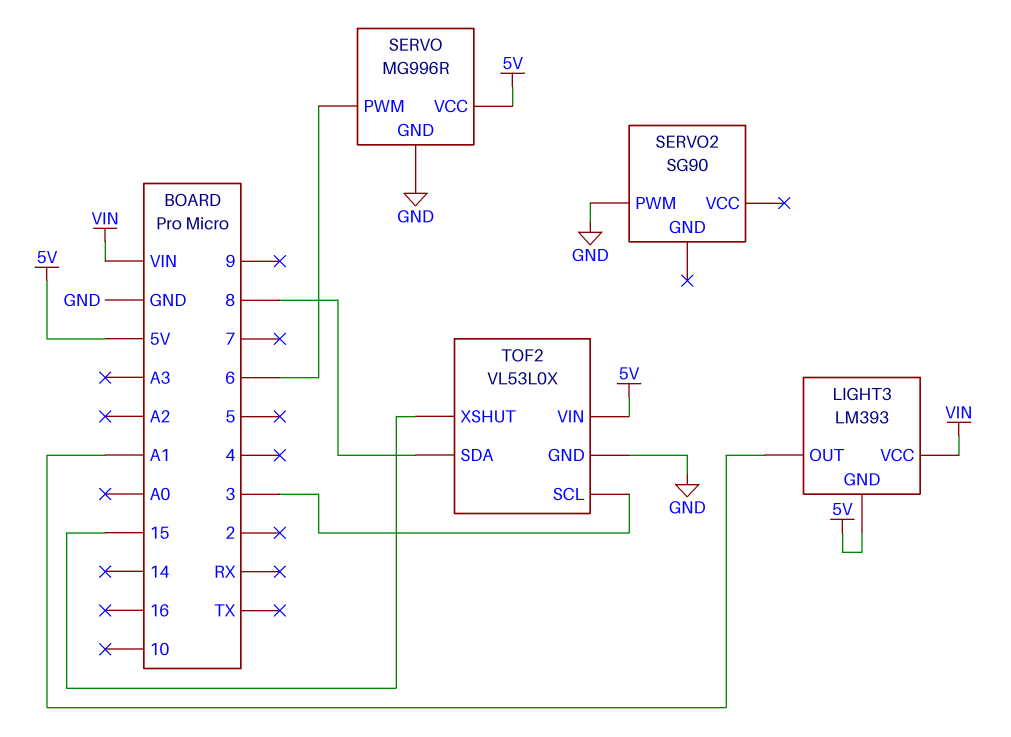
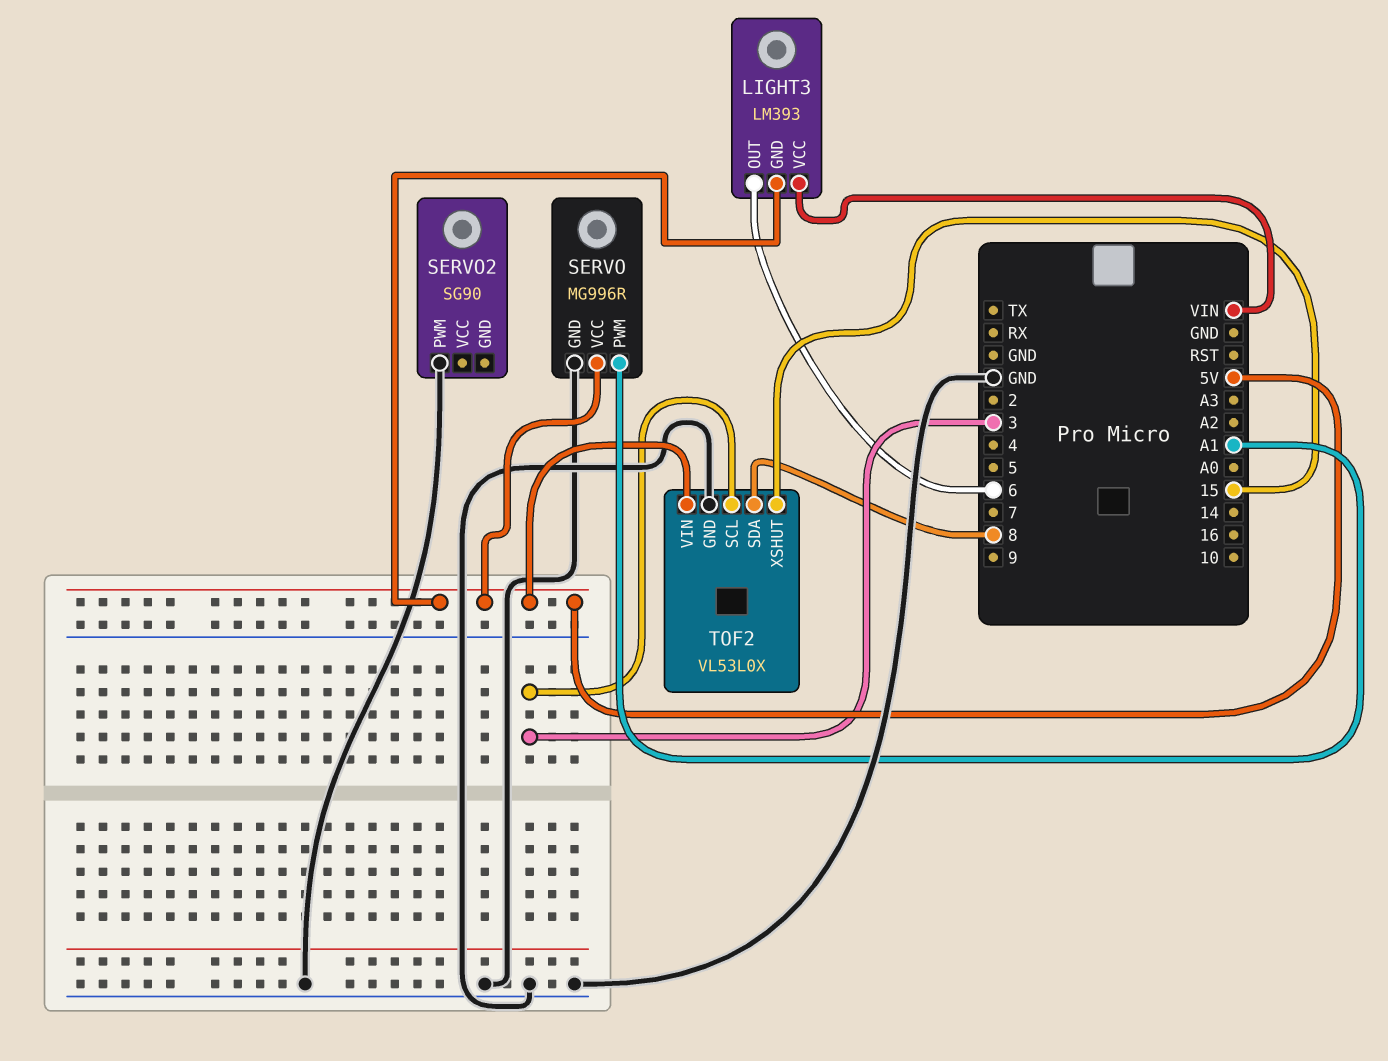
LIGHT3 pin OUT: A1 -> 6
SERVO pin PWM: 6 -> A1

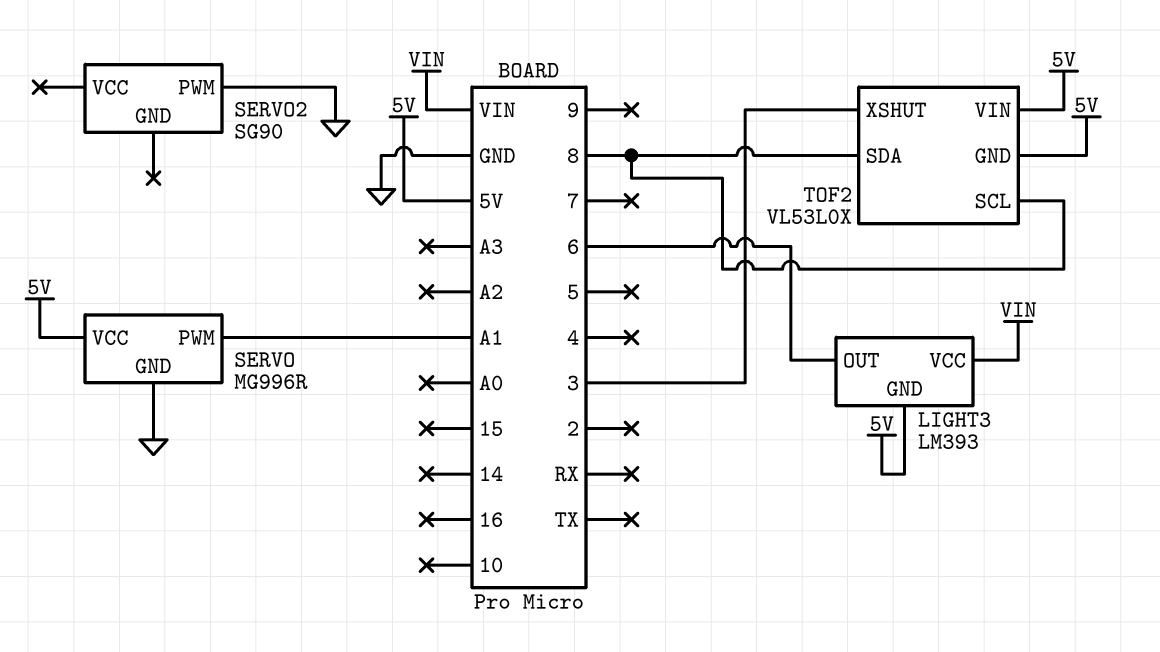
TOF2 pin GND: GND -> 5V
TOF2 pin SCL: 3 -> 8
TOF2 pin XSHUT: 15 -> 3

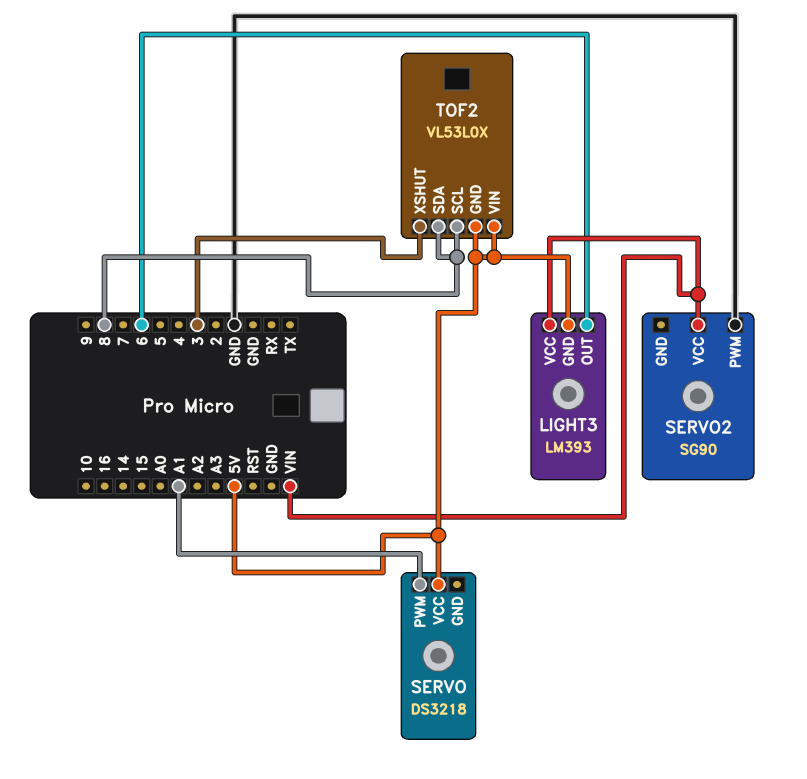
SERVO: MG996R -> DS3218
SERVO pin GND: GND -> none
SERVO2 pin VCC: none -> VIN

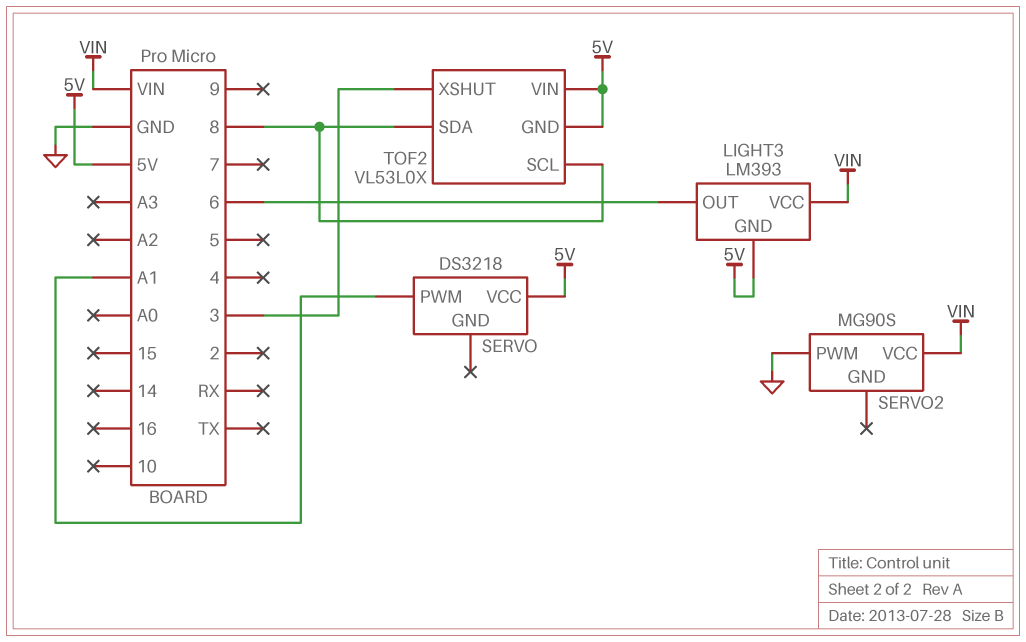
SERVO2: SG90 -> MG90S

